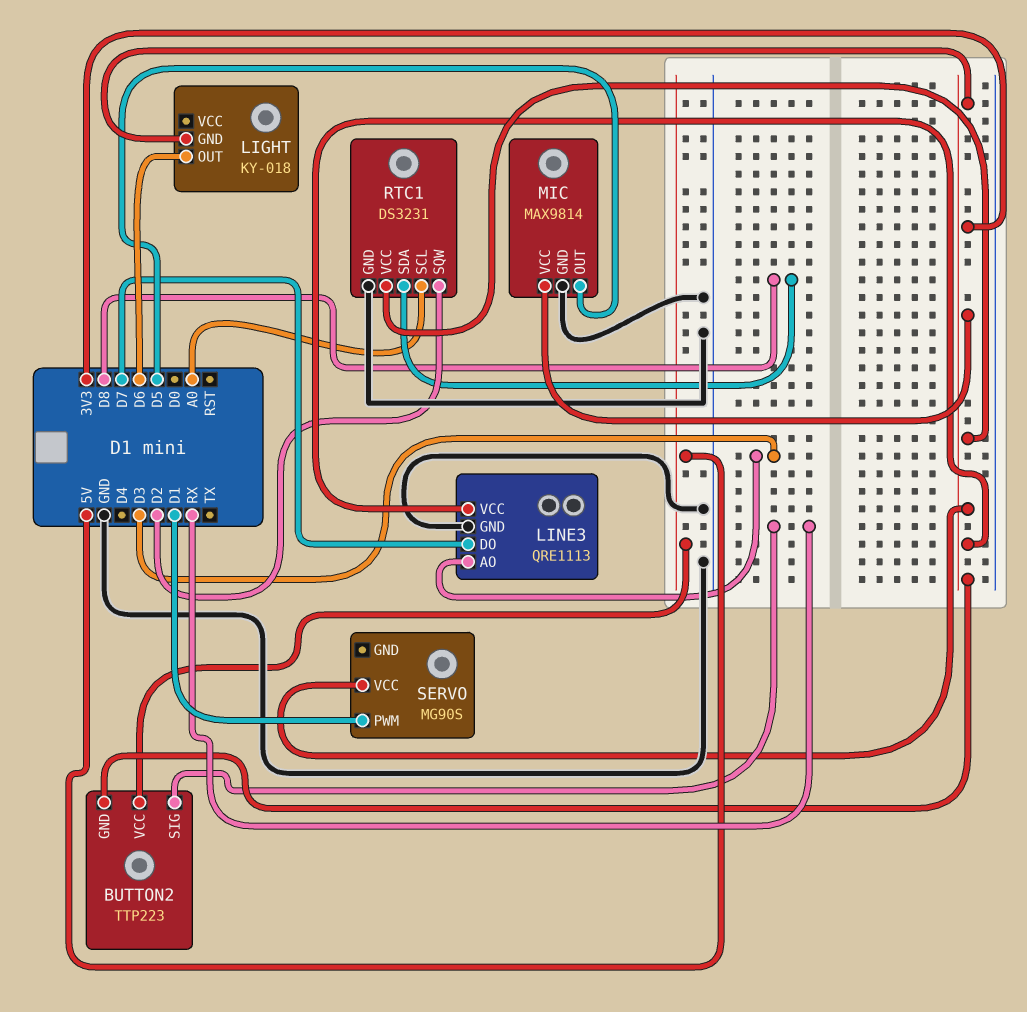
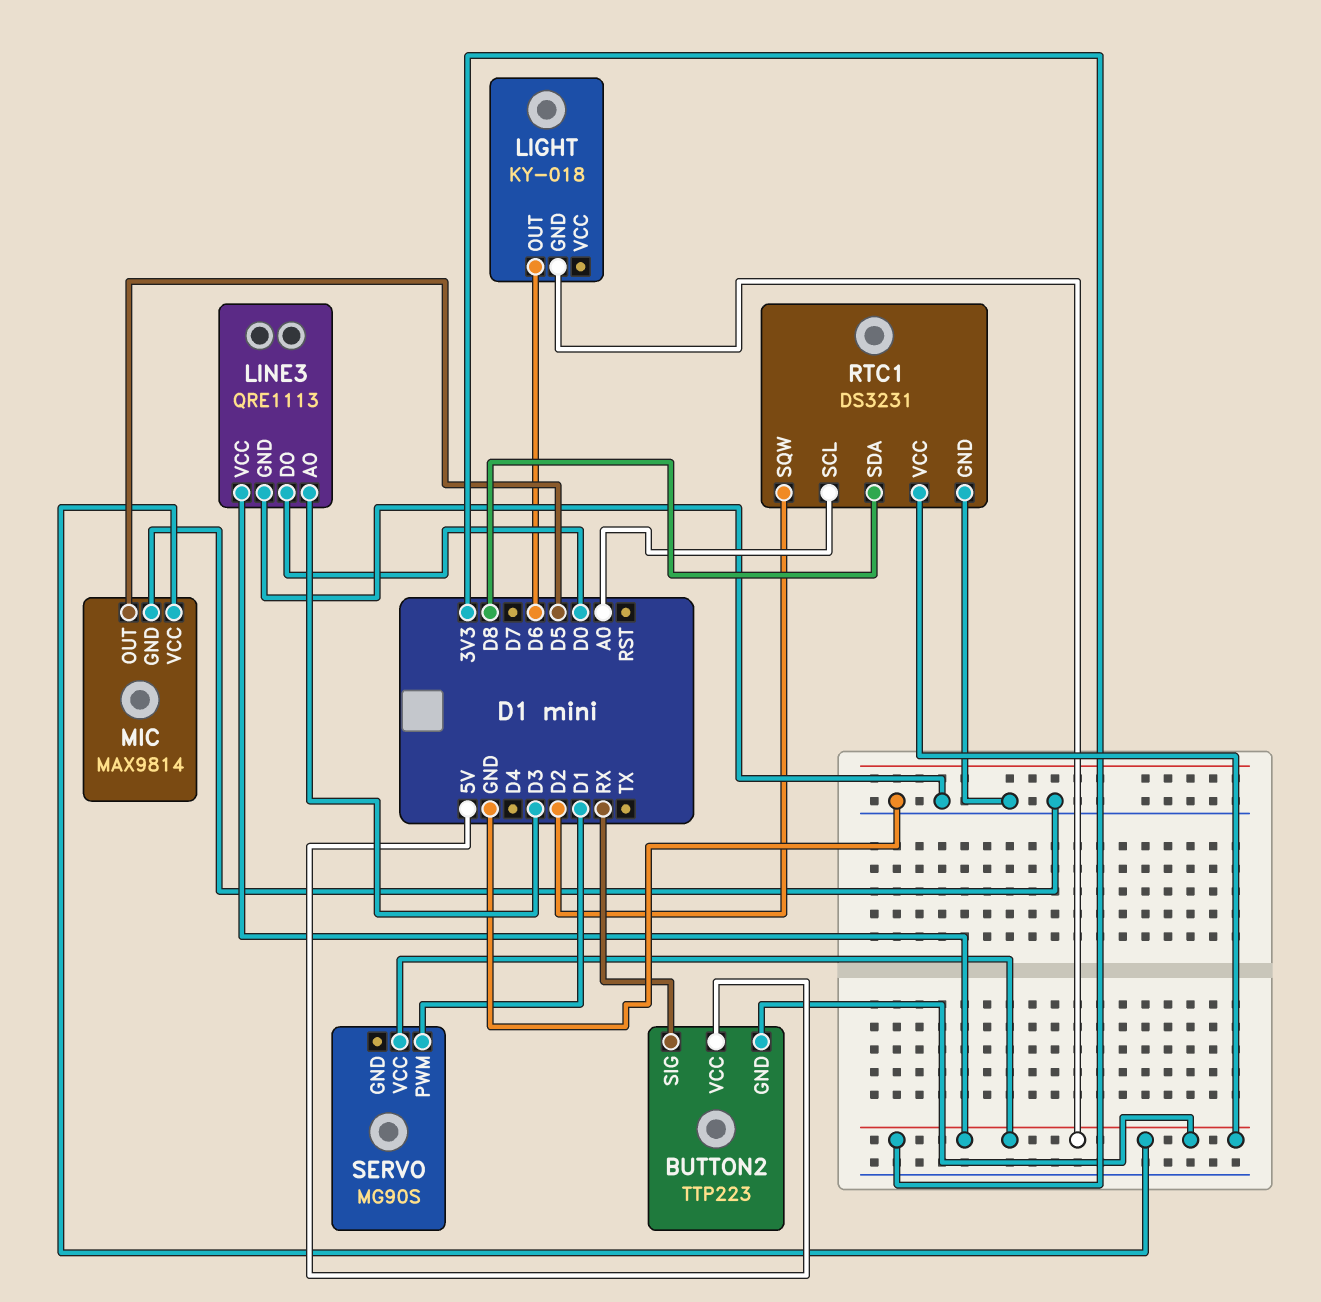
LINE3 pin DO: D7 -> D0

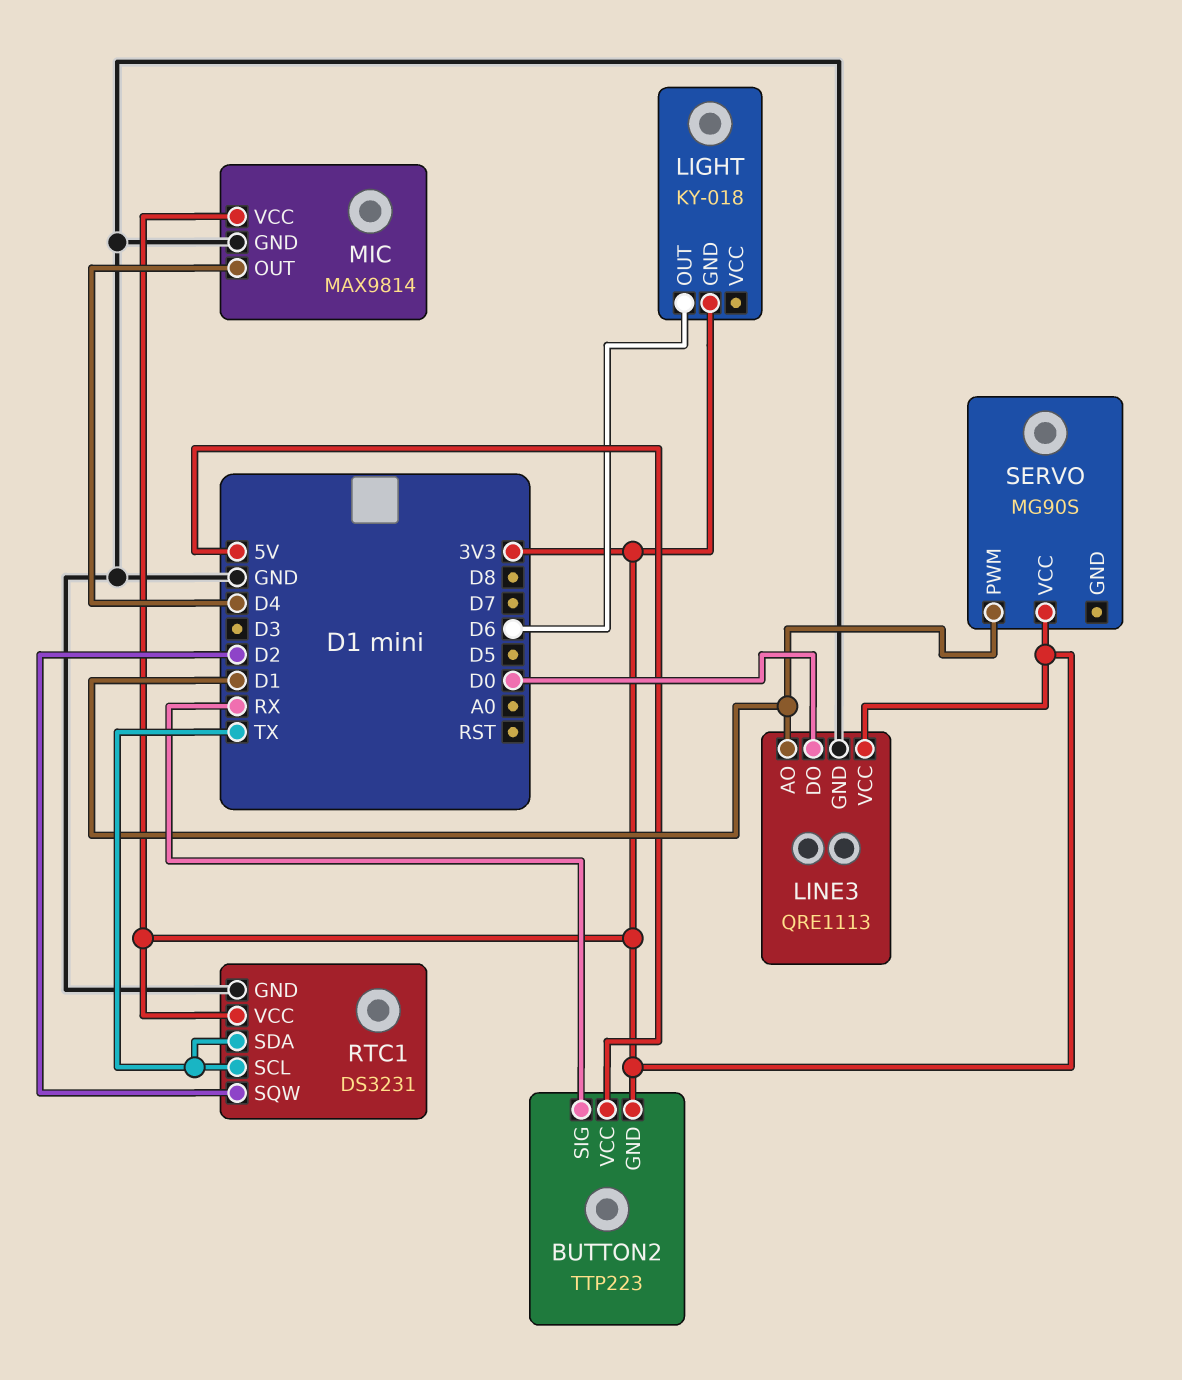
LINE3 pin AO: D3 -> D1
MIC pin OUT: D5 -> D4
RTC1 pin SCL: A0 -> TX
RTC1 pin SDA: D8 -> TX

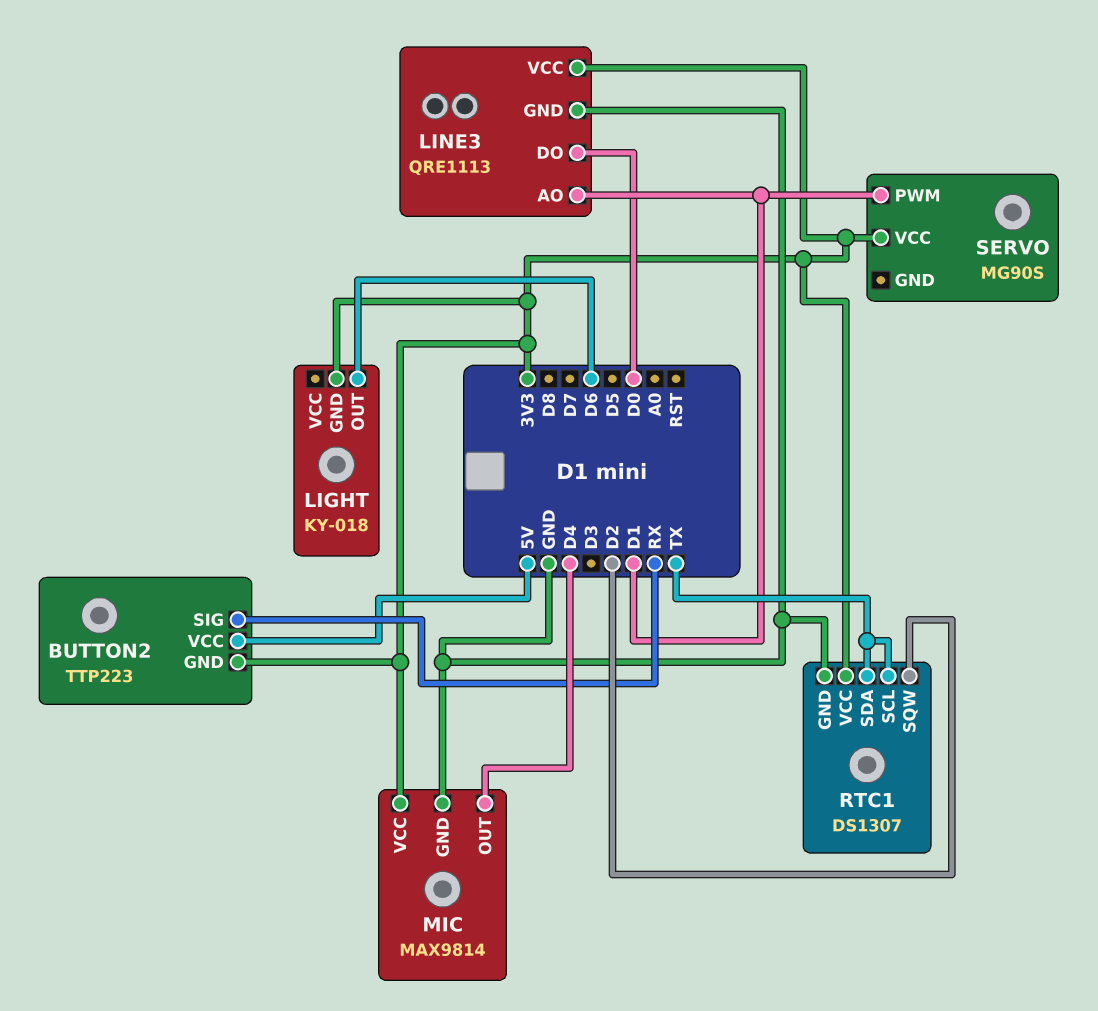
RTC1: DS3231 -> DS1307

